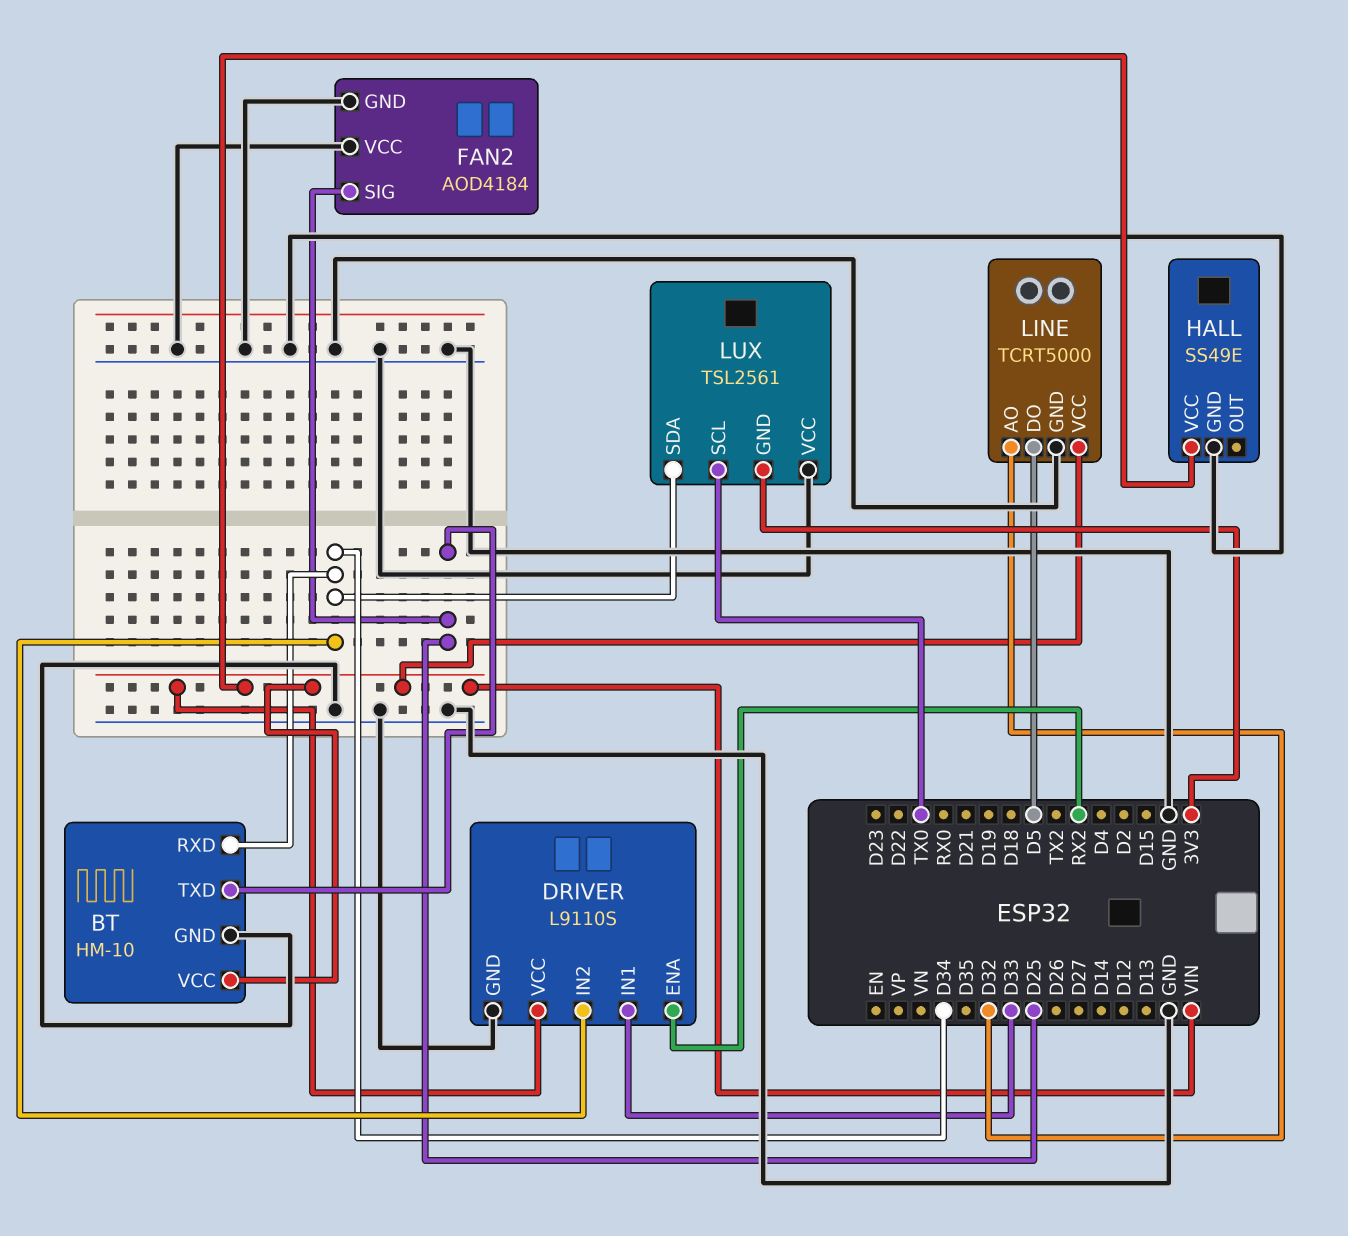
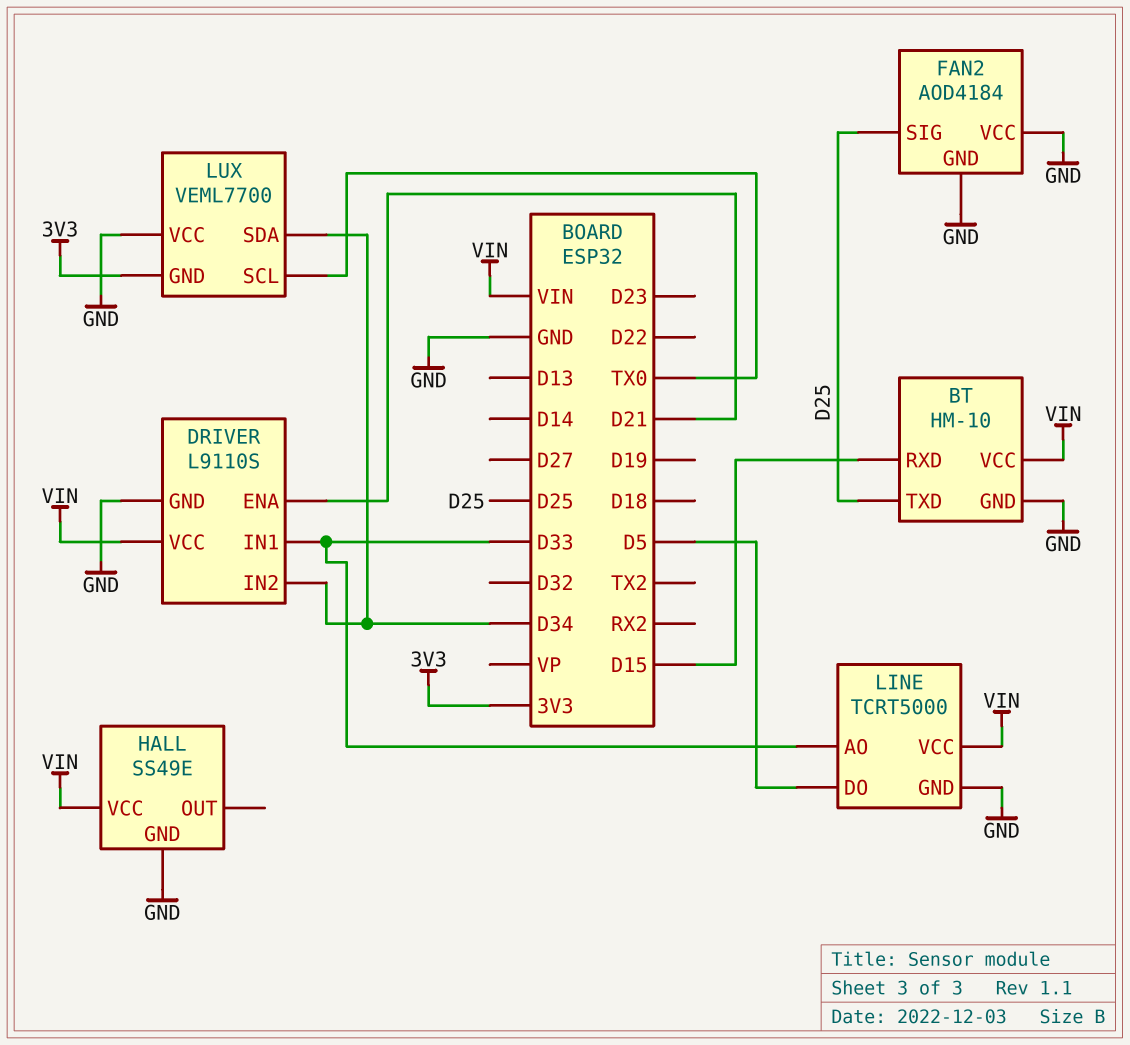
BT pin RXD: D34 -> D15
DRIVER pin ENA: RX2 -> D21
LINE pin AO: D32 -> D33
LUX: TSL2561 -> VEML7700

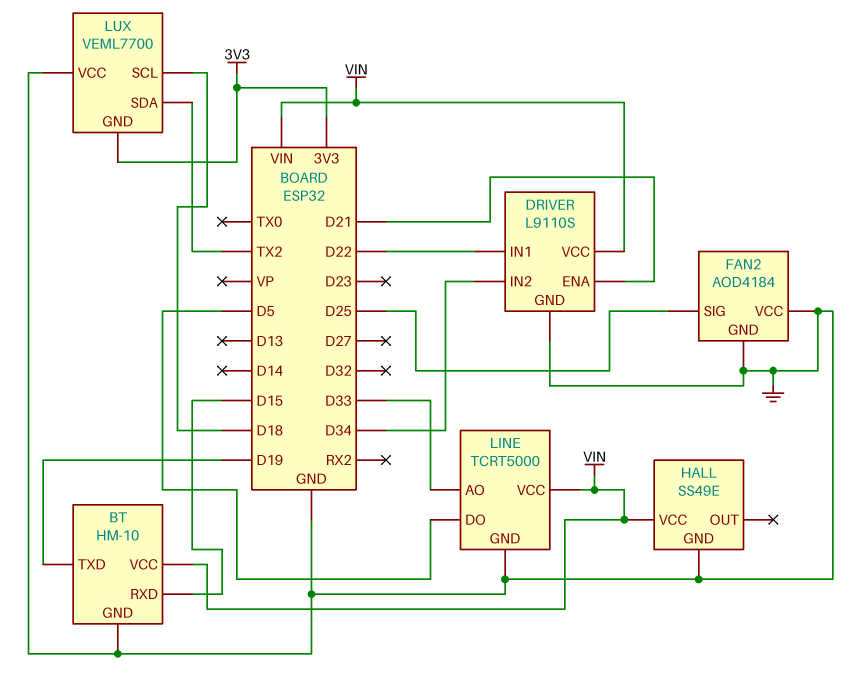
BT pin TXD: D25 -> D19
DRIVER pin IN1: D33 -> D22
LUX pin SCL: TX0 -> D18
LUX pin SDA: D34 -> TX2

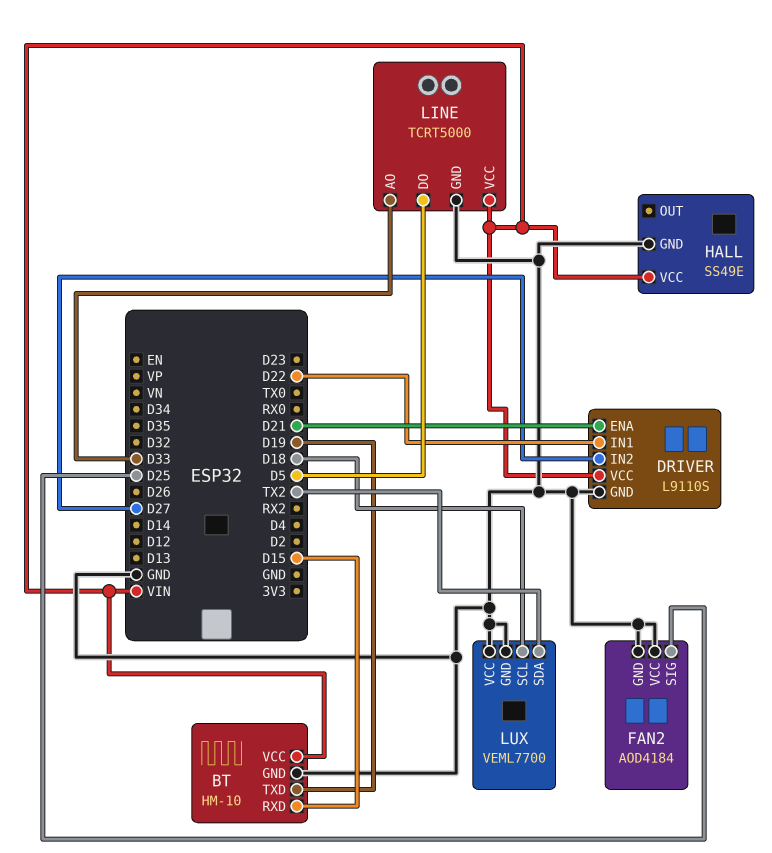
DRIVER pin IN2: D34 -> D27
LUX pin GND: 3V3 -> GND

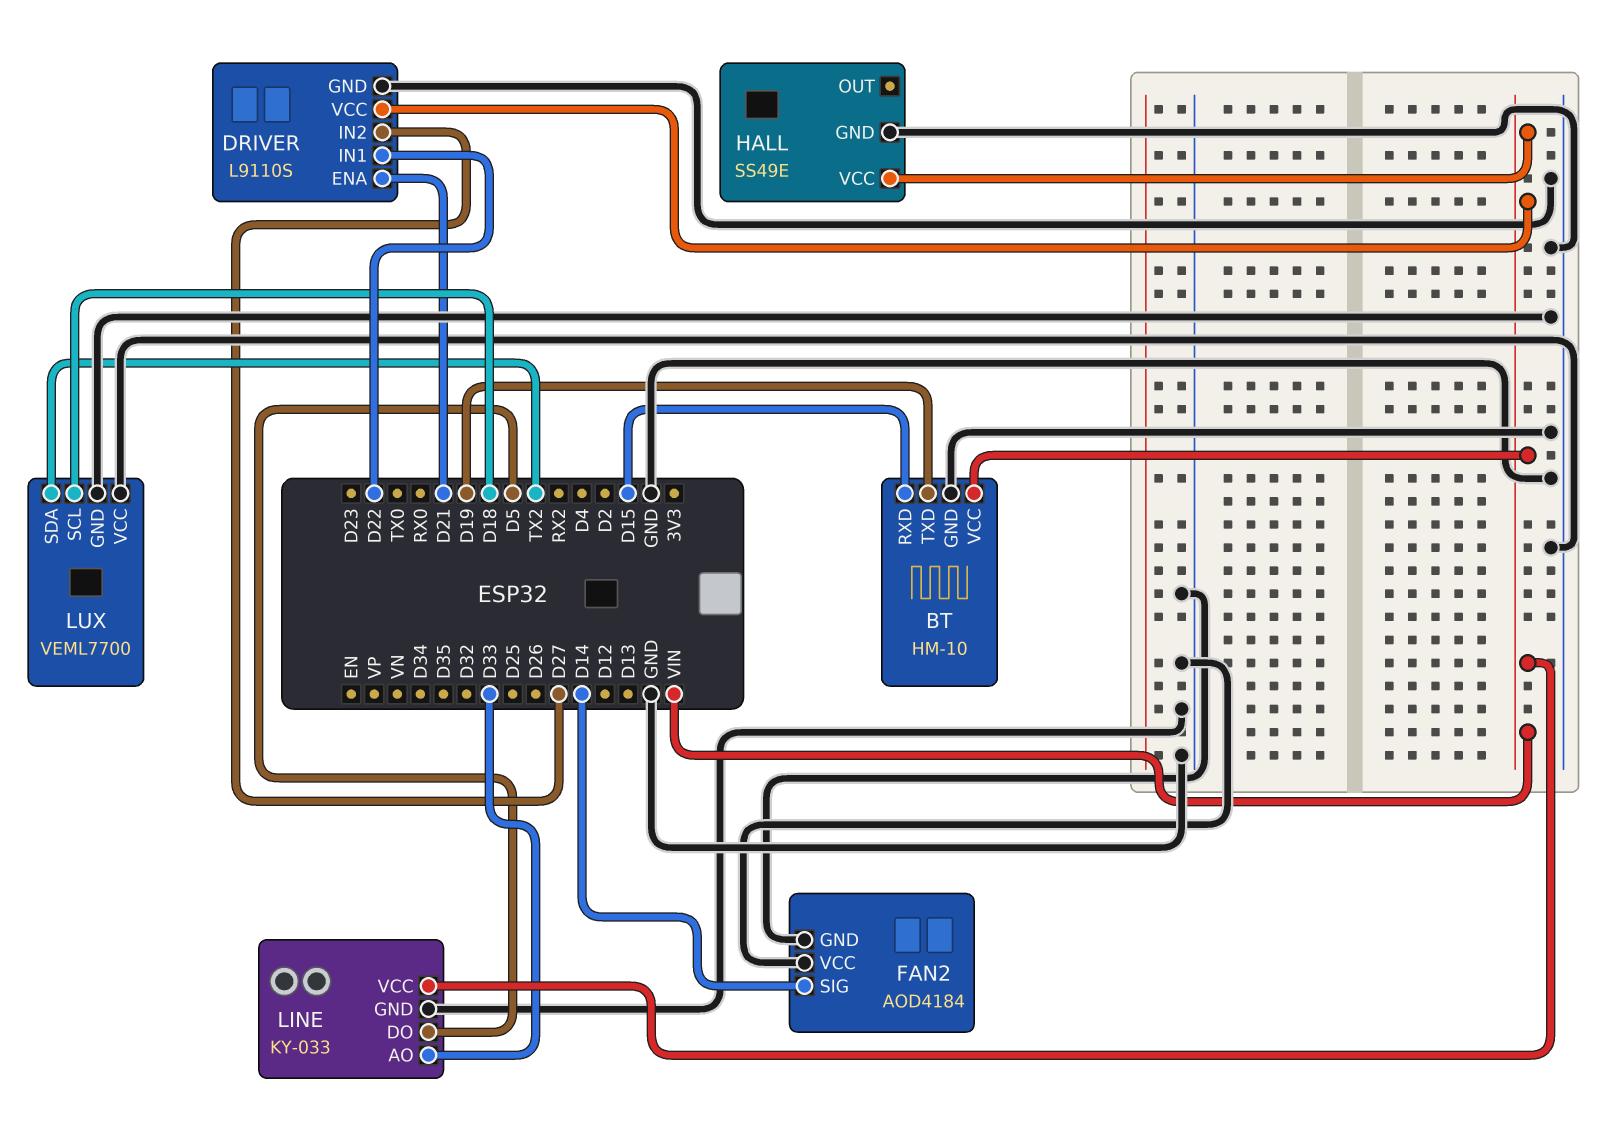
FAN2 pin SIG: D25 -> D14
LINE: TCRT5000 -> KY-033

